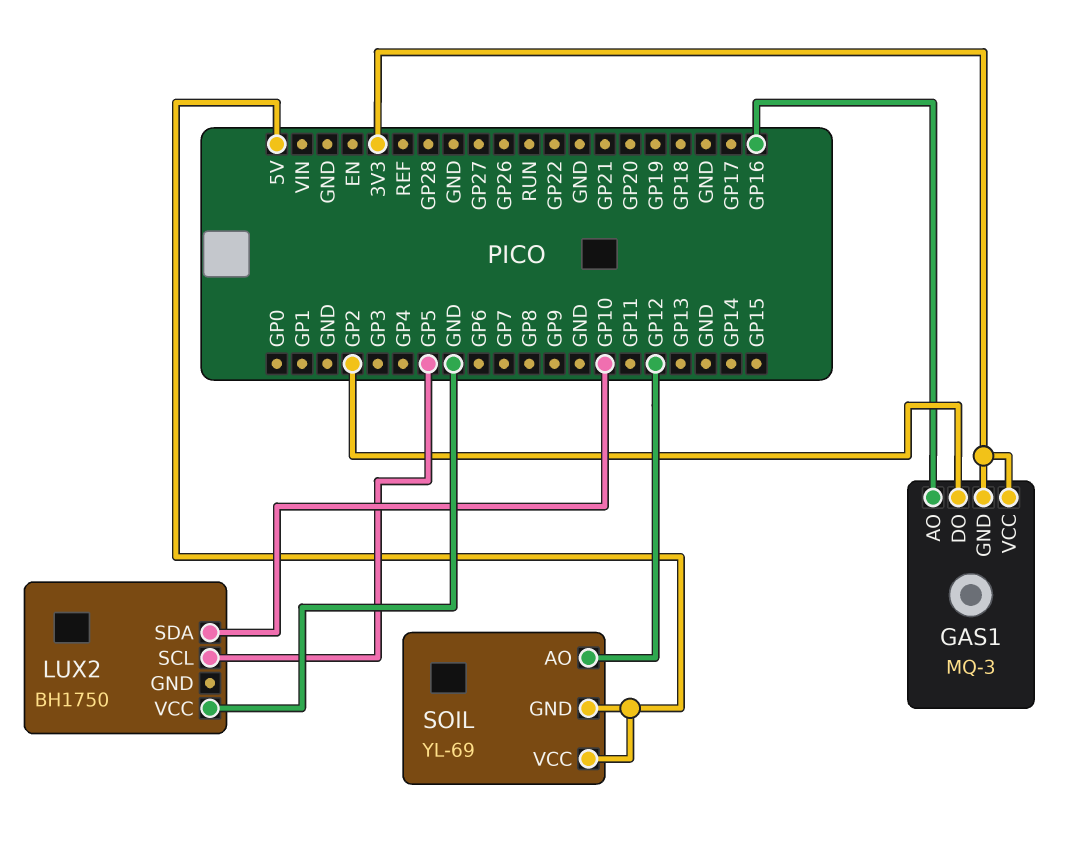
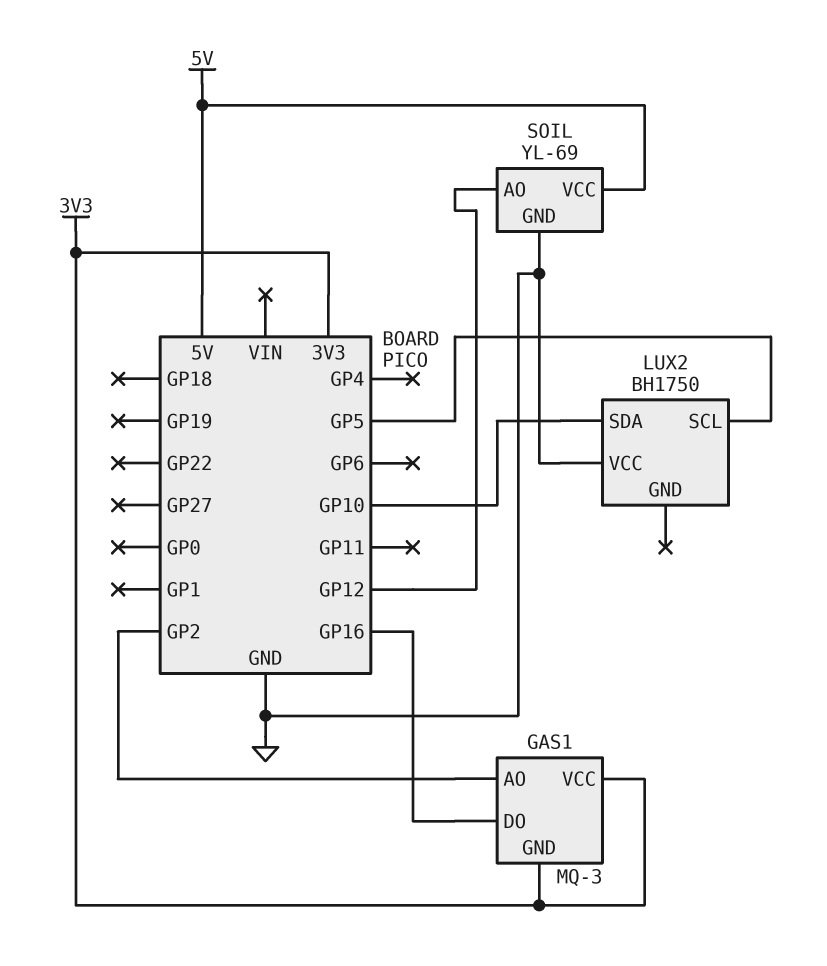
GAS1 pin AO: GP16 -> GP2
GAS1 pin DO: GP2 -> GP16
SOIL pin GND: 5V -> GND

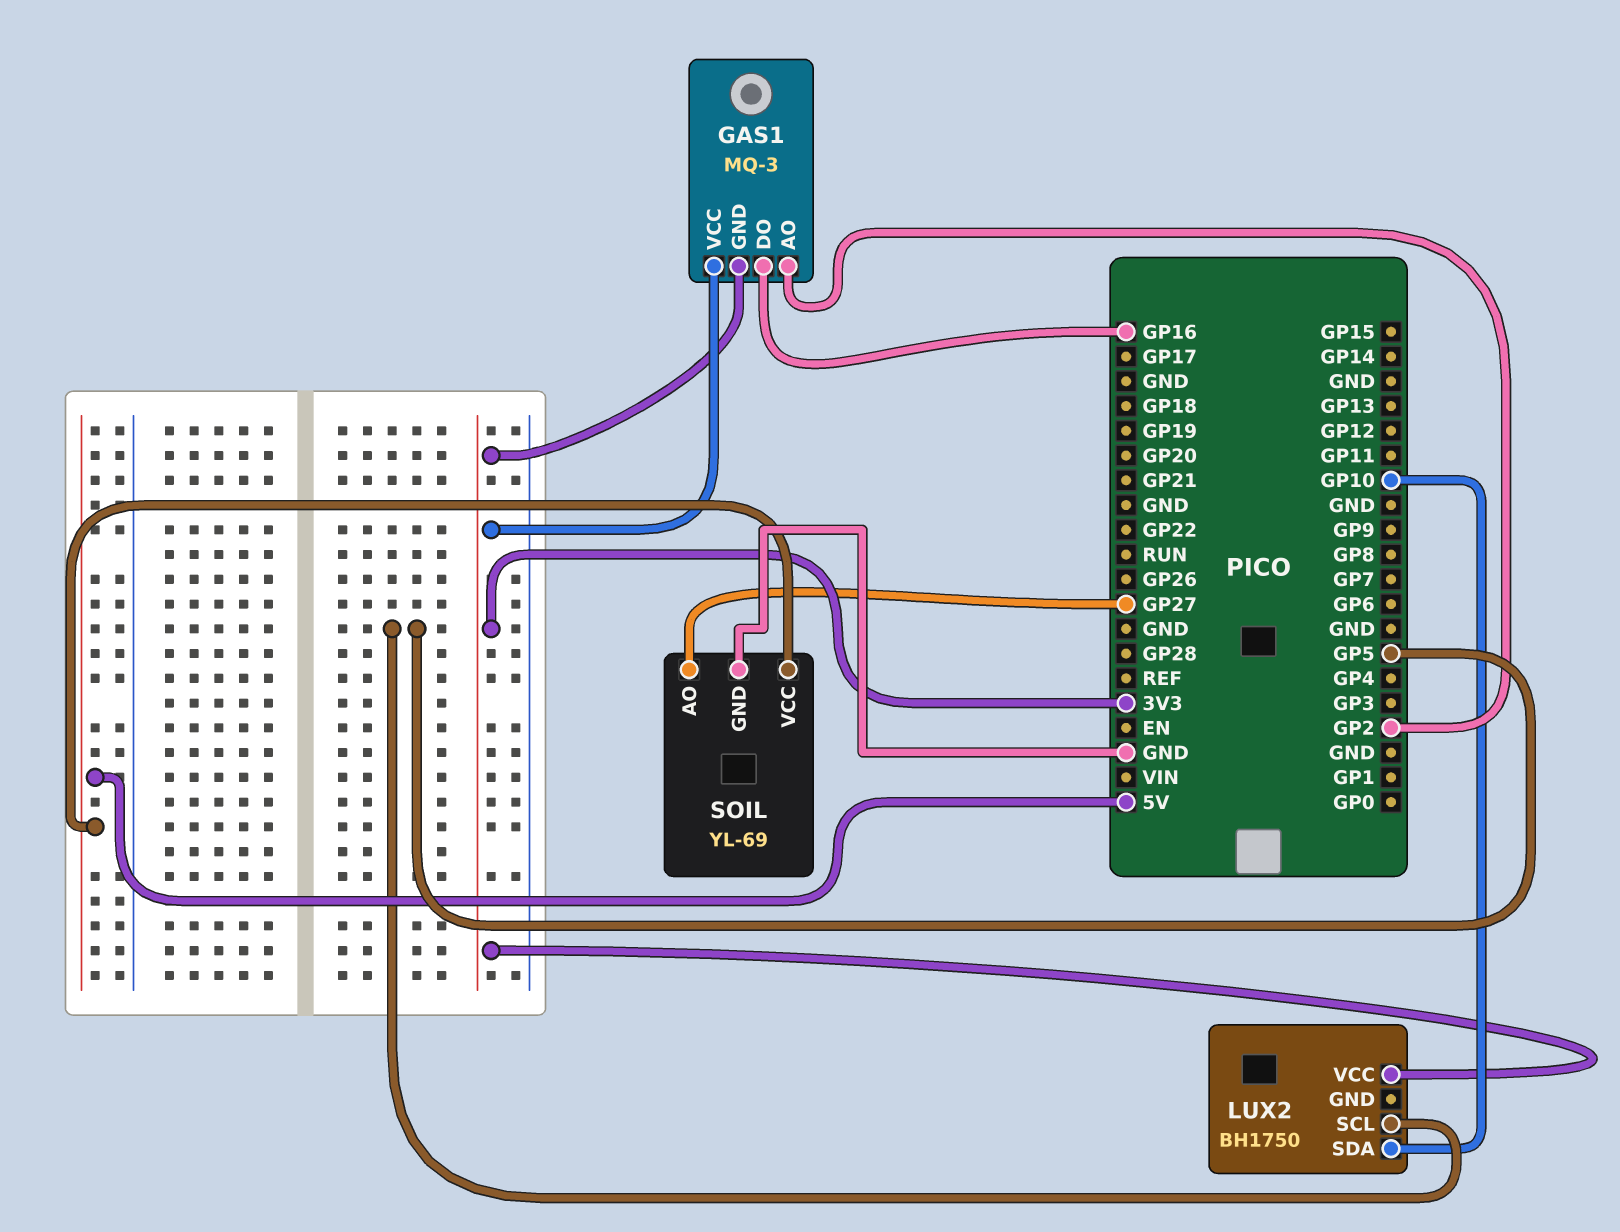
LUX2 pin VCC: GND -> 3V3
SOIL pin AO: GP12 -> GP27

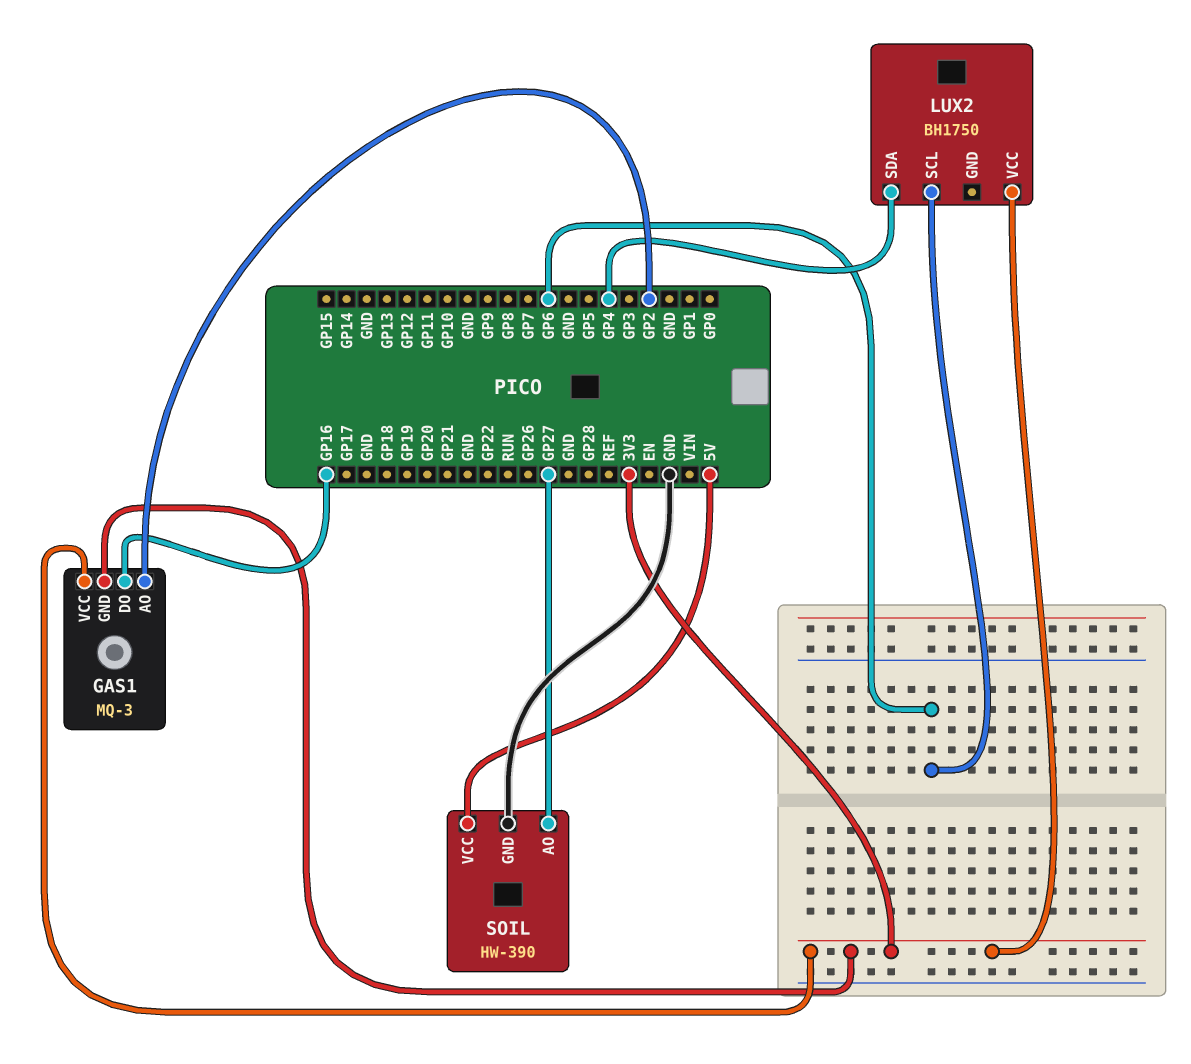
LUX2 pin SCL: GP5 -> GP6
LUX2 pin SDA: GP10 -> GP4
SOIL: YL-69 -> HW-390

